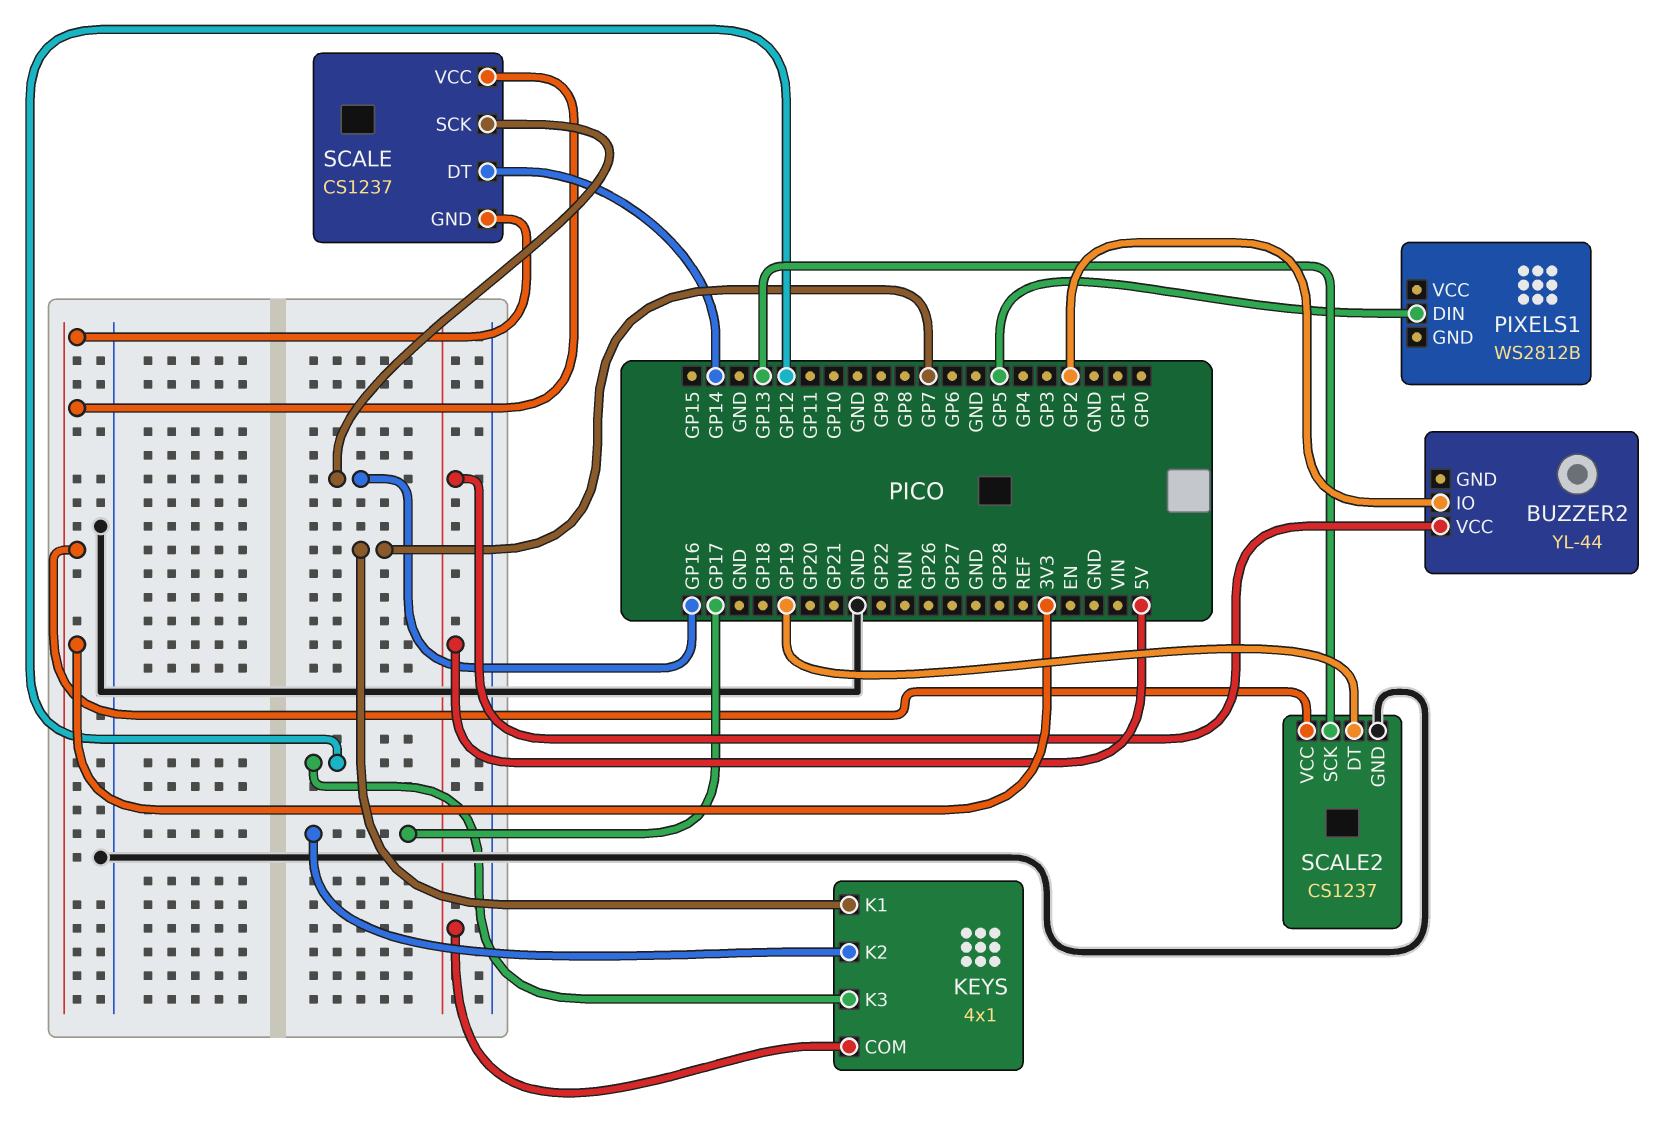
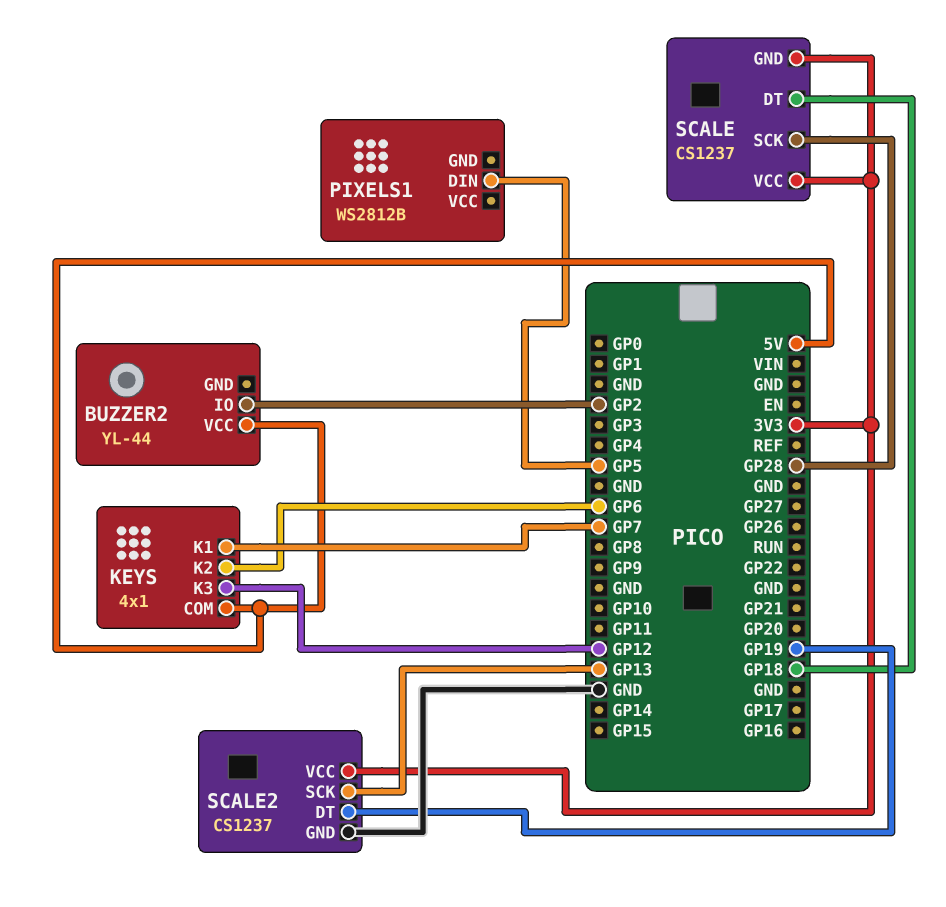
KEYS pin K2: GP17 -> GP6
SCALE pin DT: GP14 -> GP18
SCALE pin SCK: GP16 -> GP28

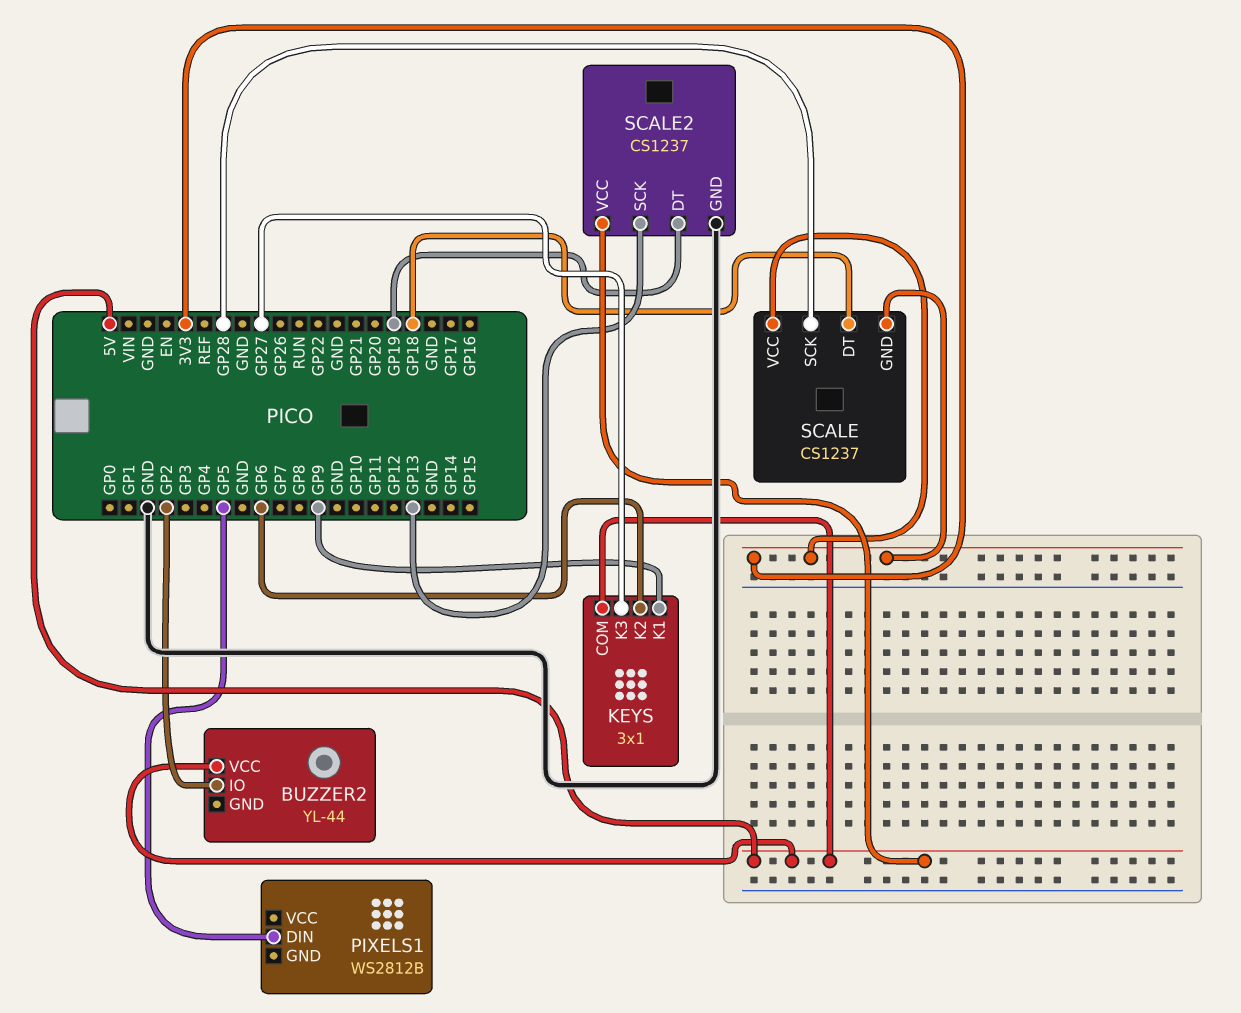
KEYS: 4x1 -> 3x1
KEYS pin K1: GP7 -> GP9
KEYS pin K3: GP12 -> GP27
SCALE2 pin VCC: 3V3 -> 5V

